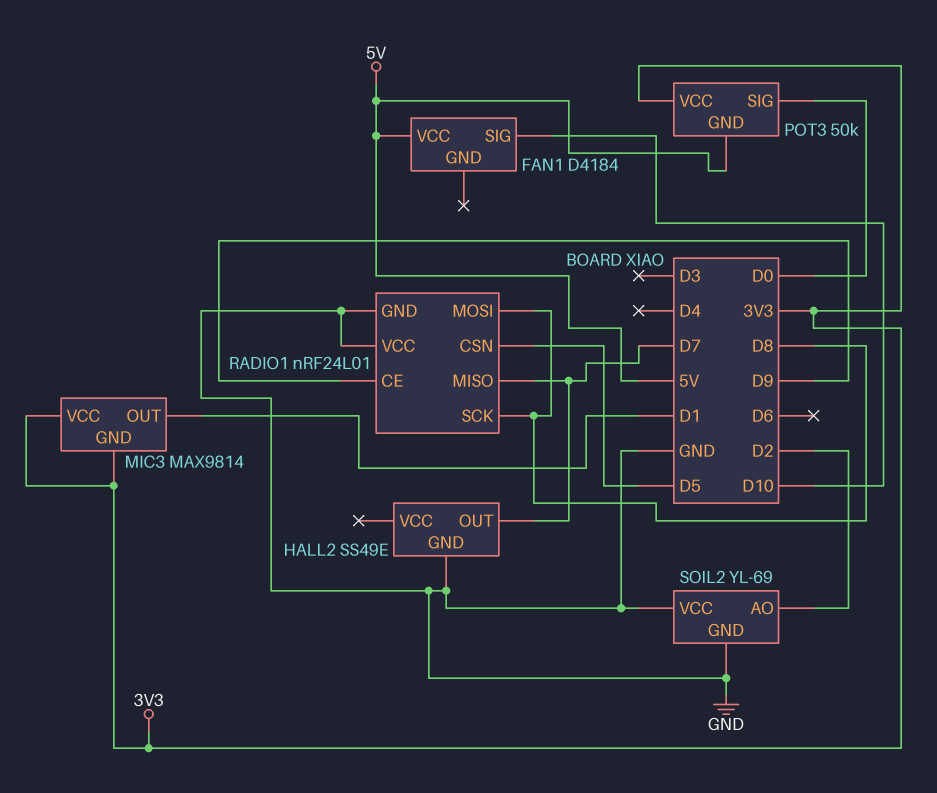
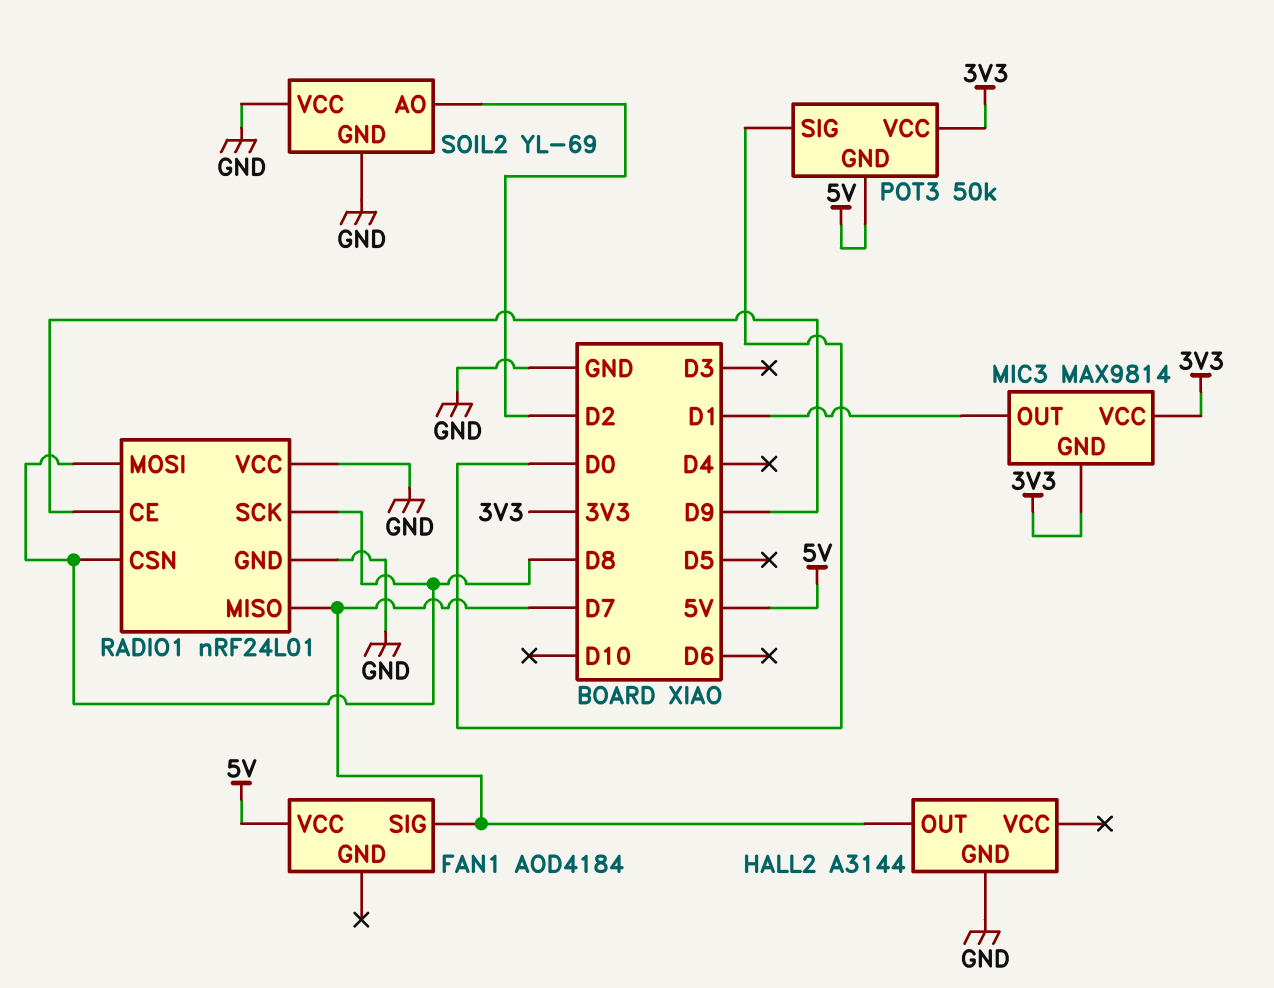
FAN1: D4184 -> AOD4184
FAN1 pin SIG: D10 -> D7
HALL2: SS49E -> A3144
RADIO1 pin CSN: D5 -> D8

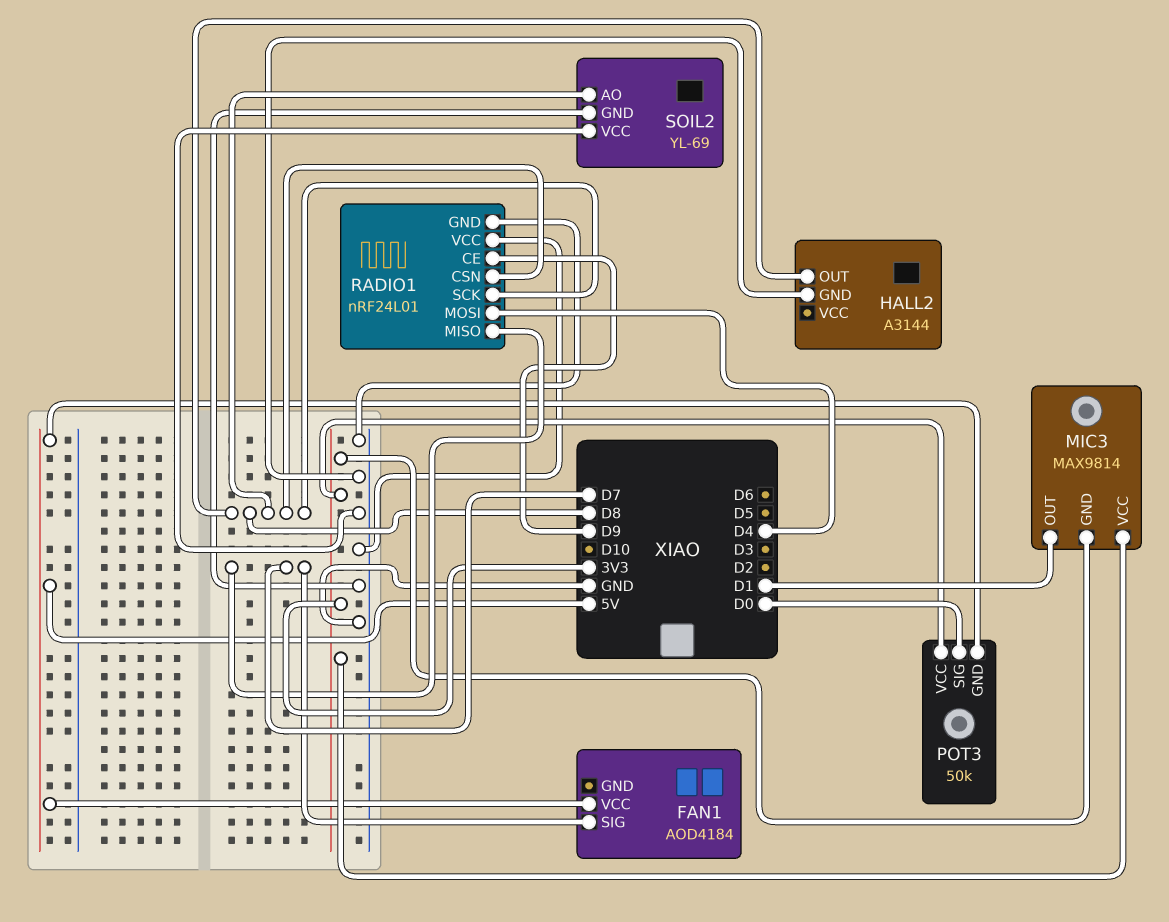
HALL2 pin OUT: D7 -> D8
RADIO1 pin MOSI: D8 -> D4
SOIL2 pin AO: D2 -> D8

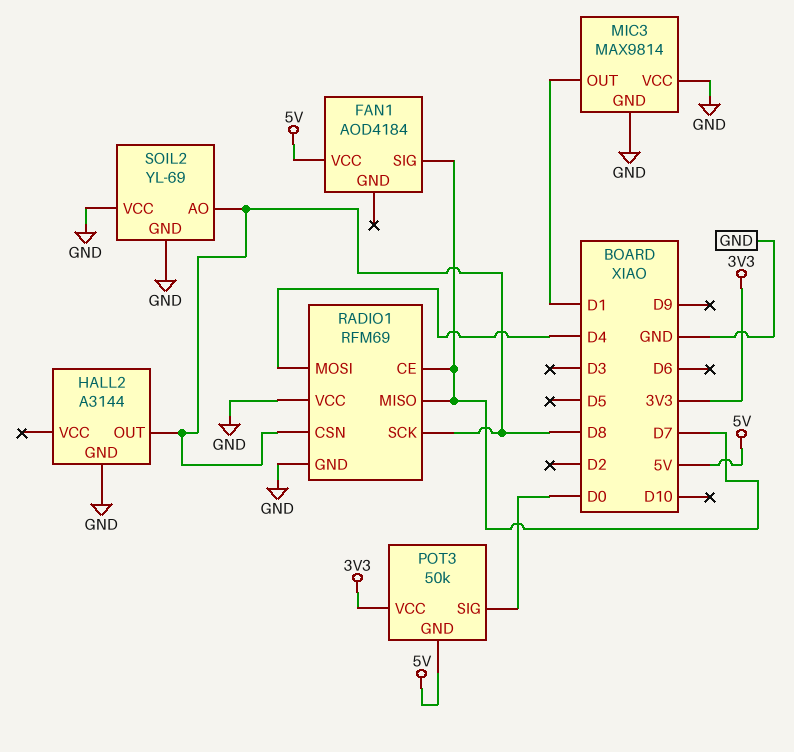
MIC3 pin GND: 3V3 -> GND
MIC3 pin VCC: 3V3 -> GND
RADIO1: nRF24L01 -> RFM69
RADIO1 pin CE: D9 -> D7

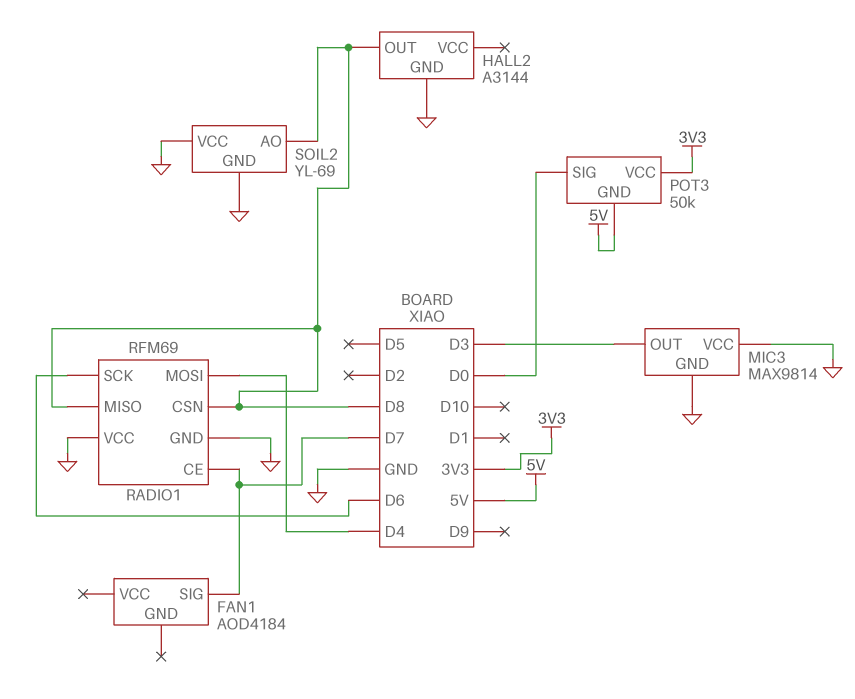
FAN1 pin VCC: 5V -> none
MIC3 pin OUT: D1 -> D3
RADIO1 pin MISO: D7 -> D8
RADIO1 pin SCK: D8 -> D6

